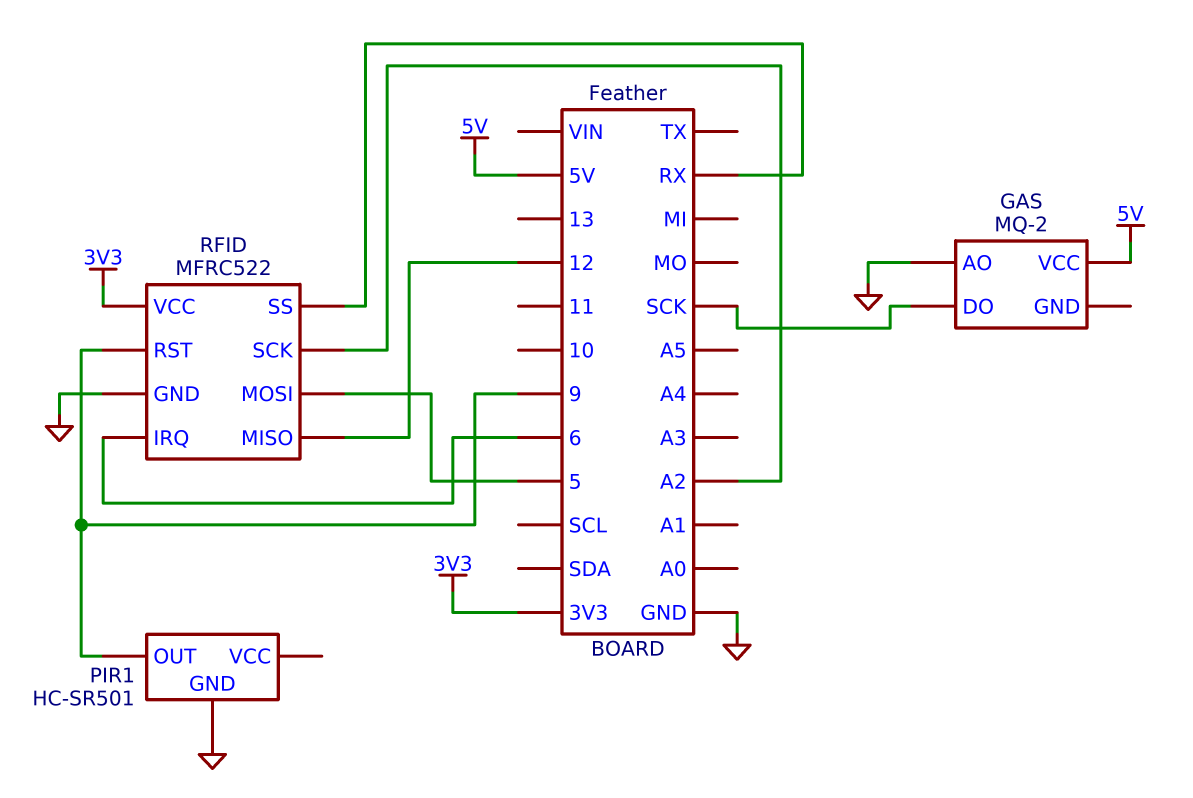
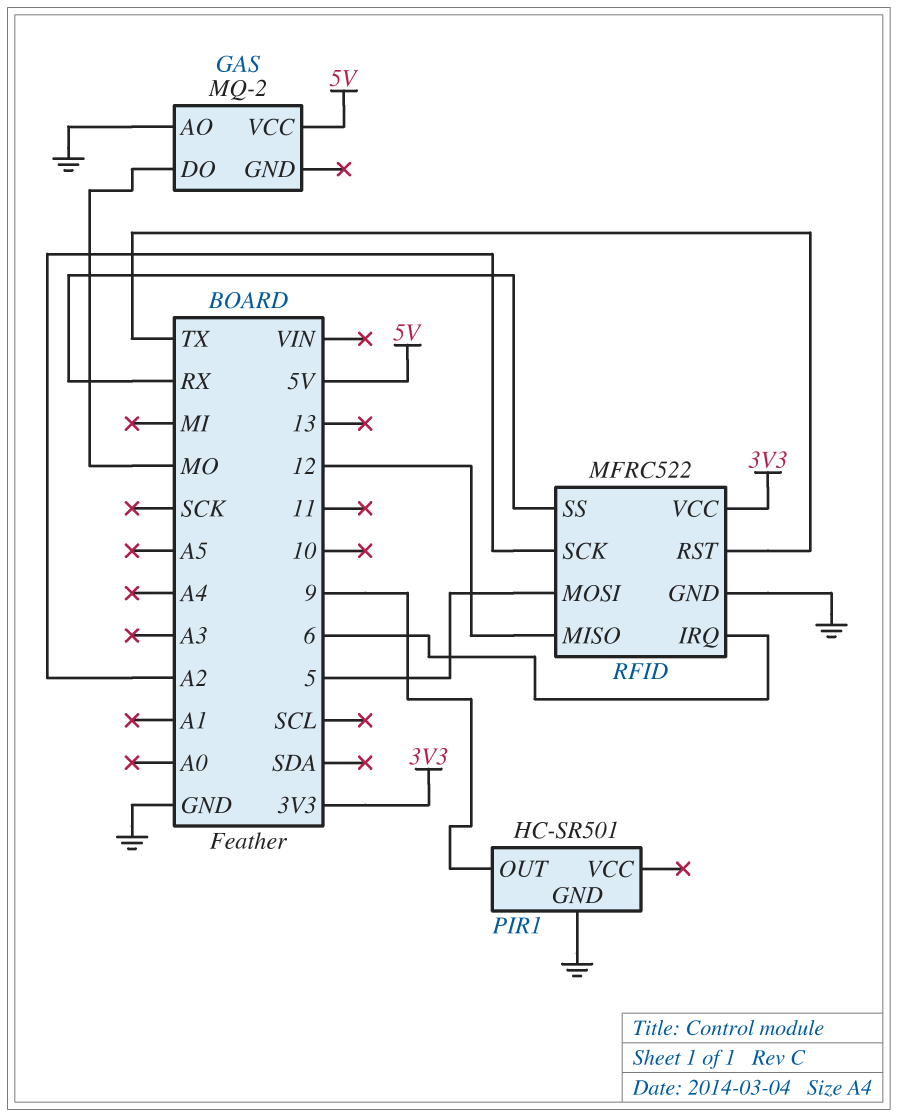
GAS pin DO: SCK -> MO
RFID pin RST: 9 -> TX

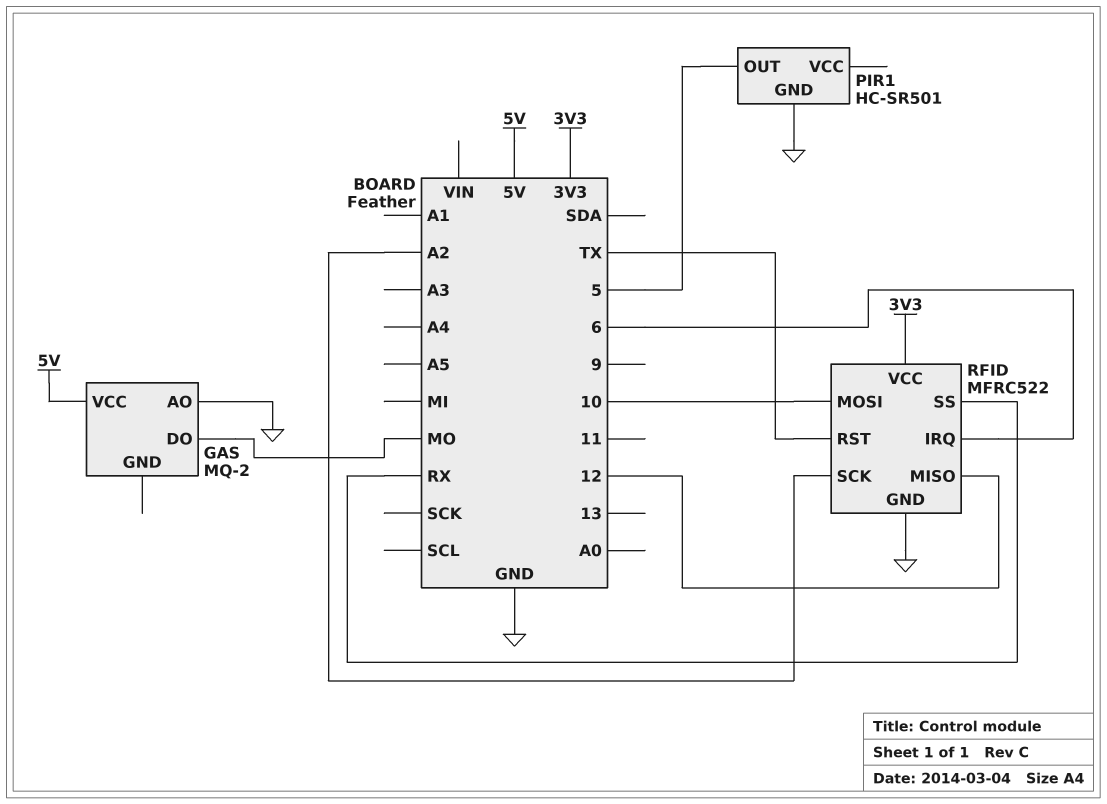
PIR1 pin OUT: 9 -> 5
RFID pin MOSI: 5 -> 10

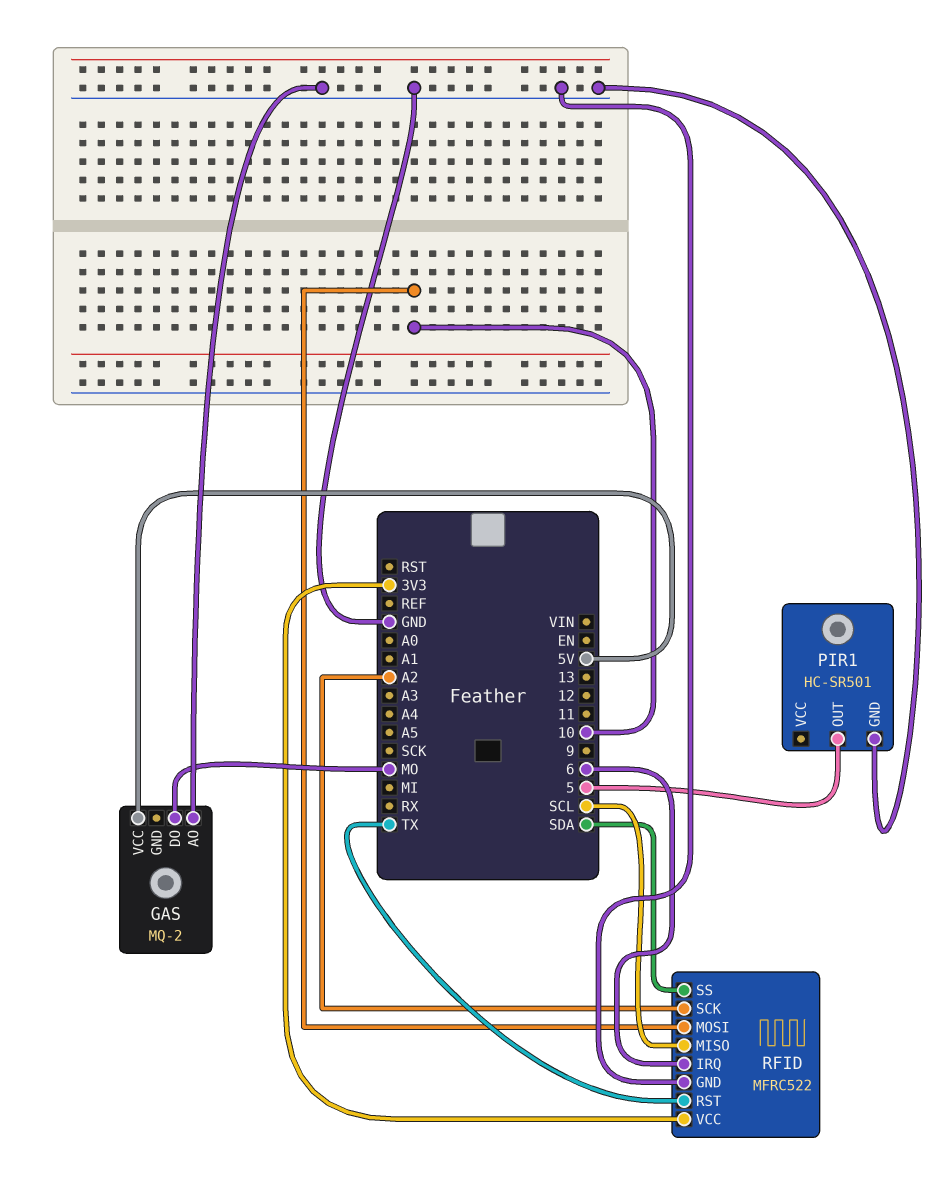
RFID pin MISO: 12 -> SCL
RFID pin SS: RX -> SDA

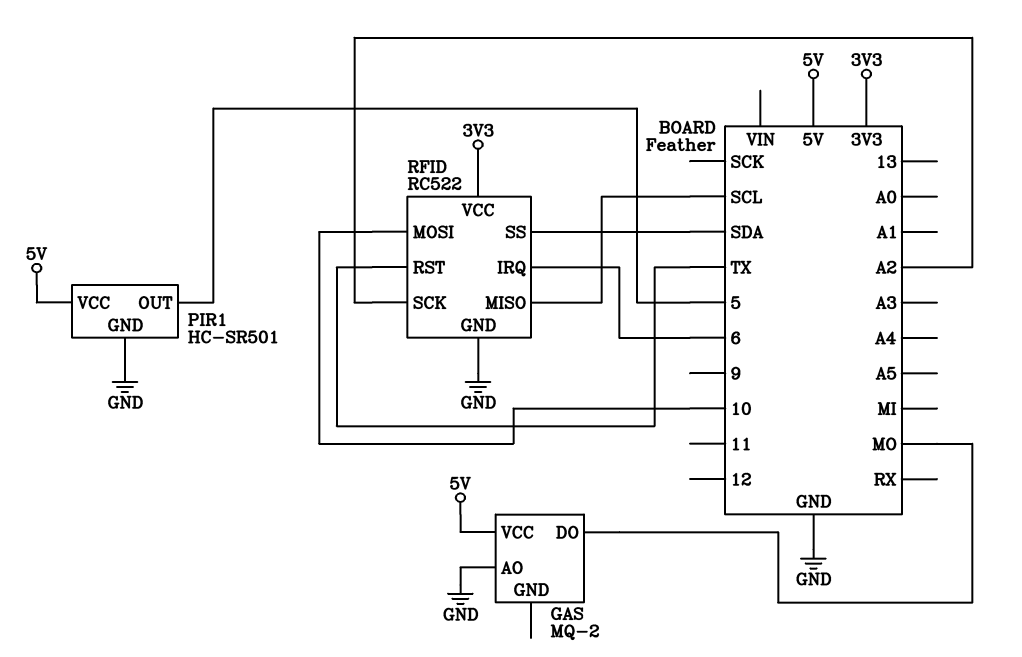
PIR1 pin VCC: none -> 5V
RFID: MFRC522 -> RC522

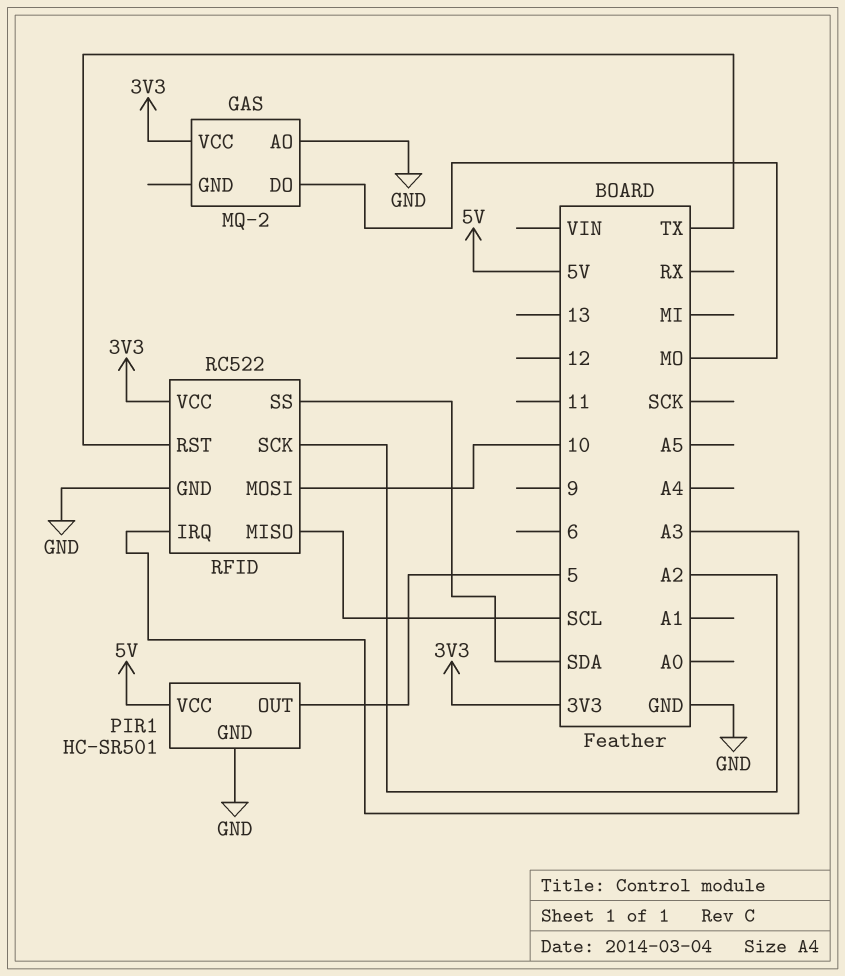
GAS pin VCC: 5V -> 3V3
RFID pin IRQ: 6 -> A3

